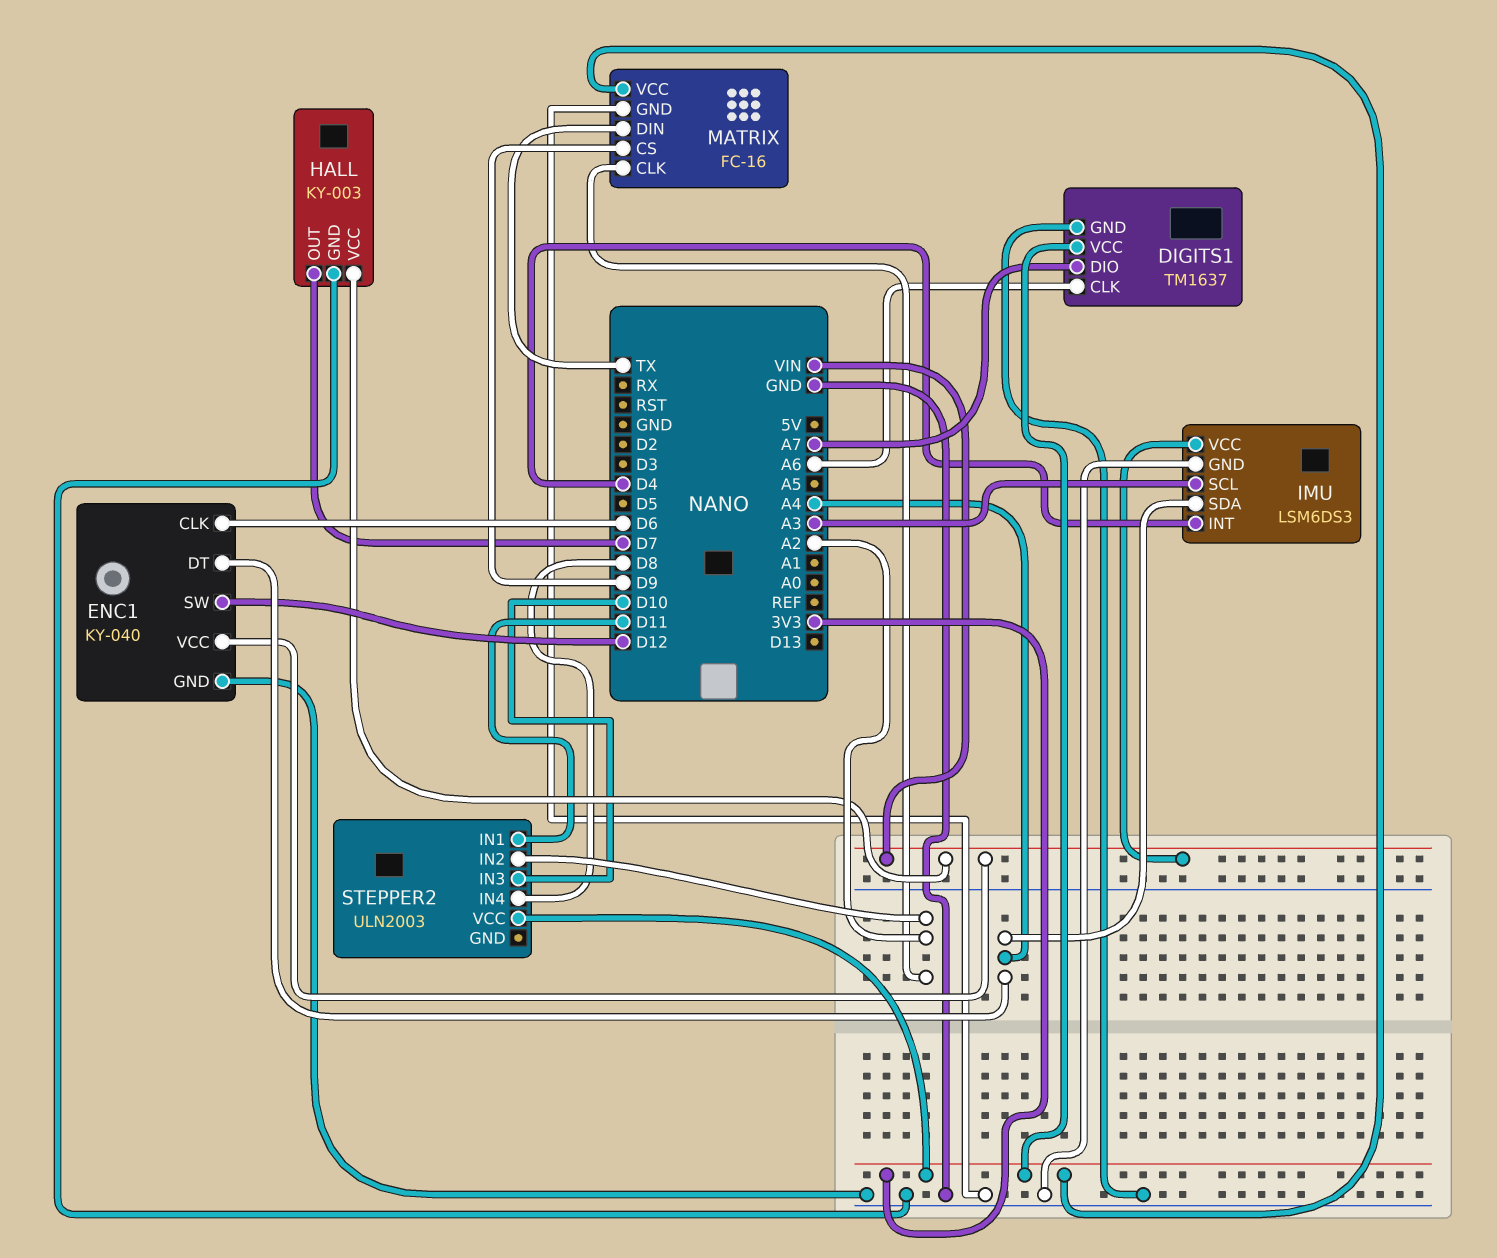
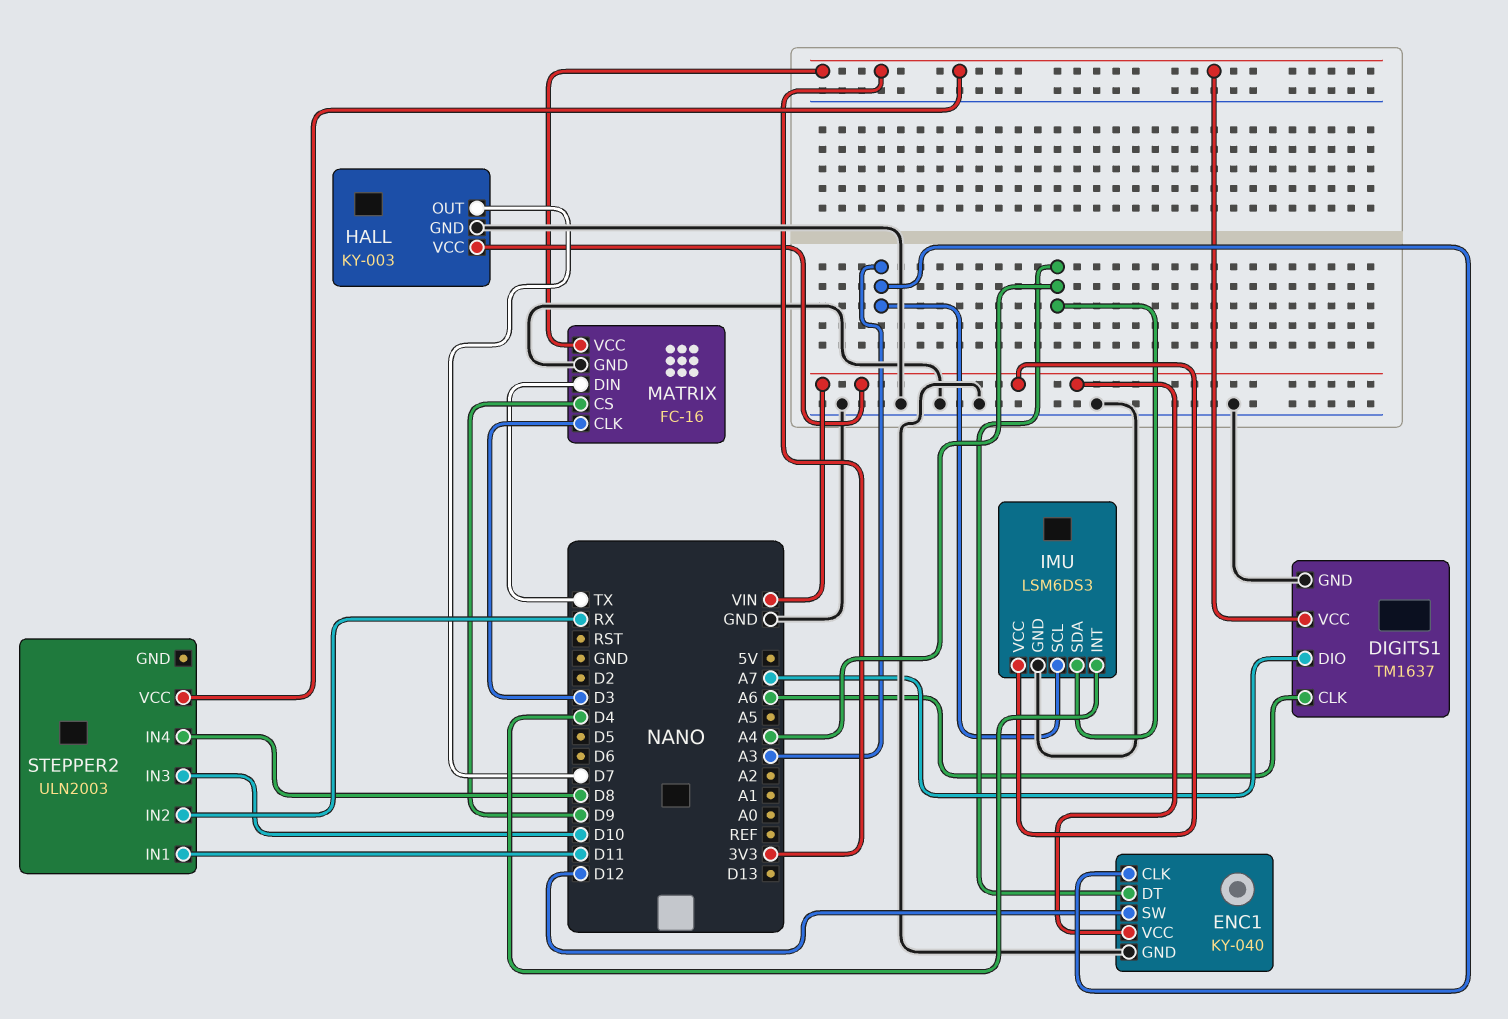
ENC1 pin CLK: D6 -> A3
MATRIX pin CLK: A2 -> D3
STEPPER2 pin IN2: A2 -> RX

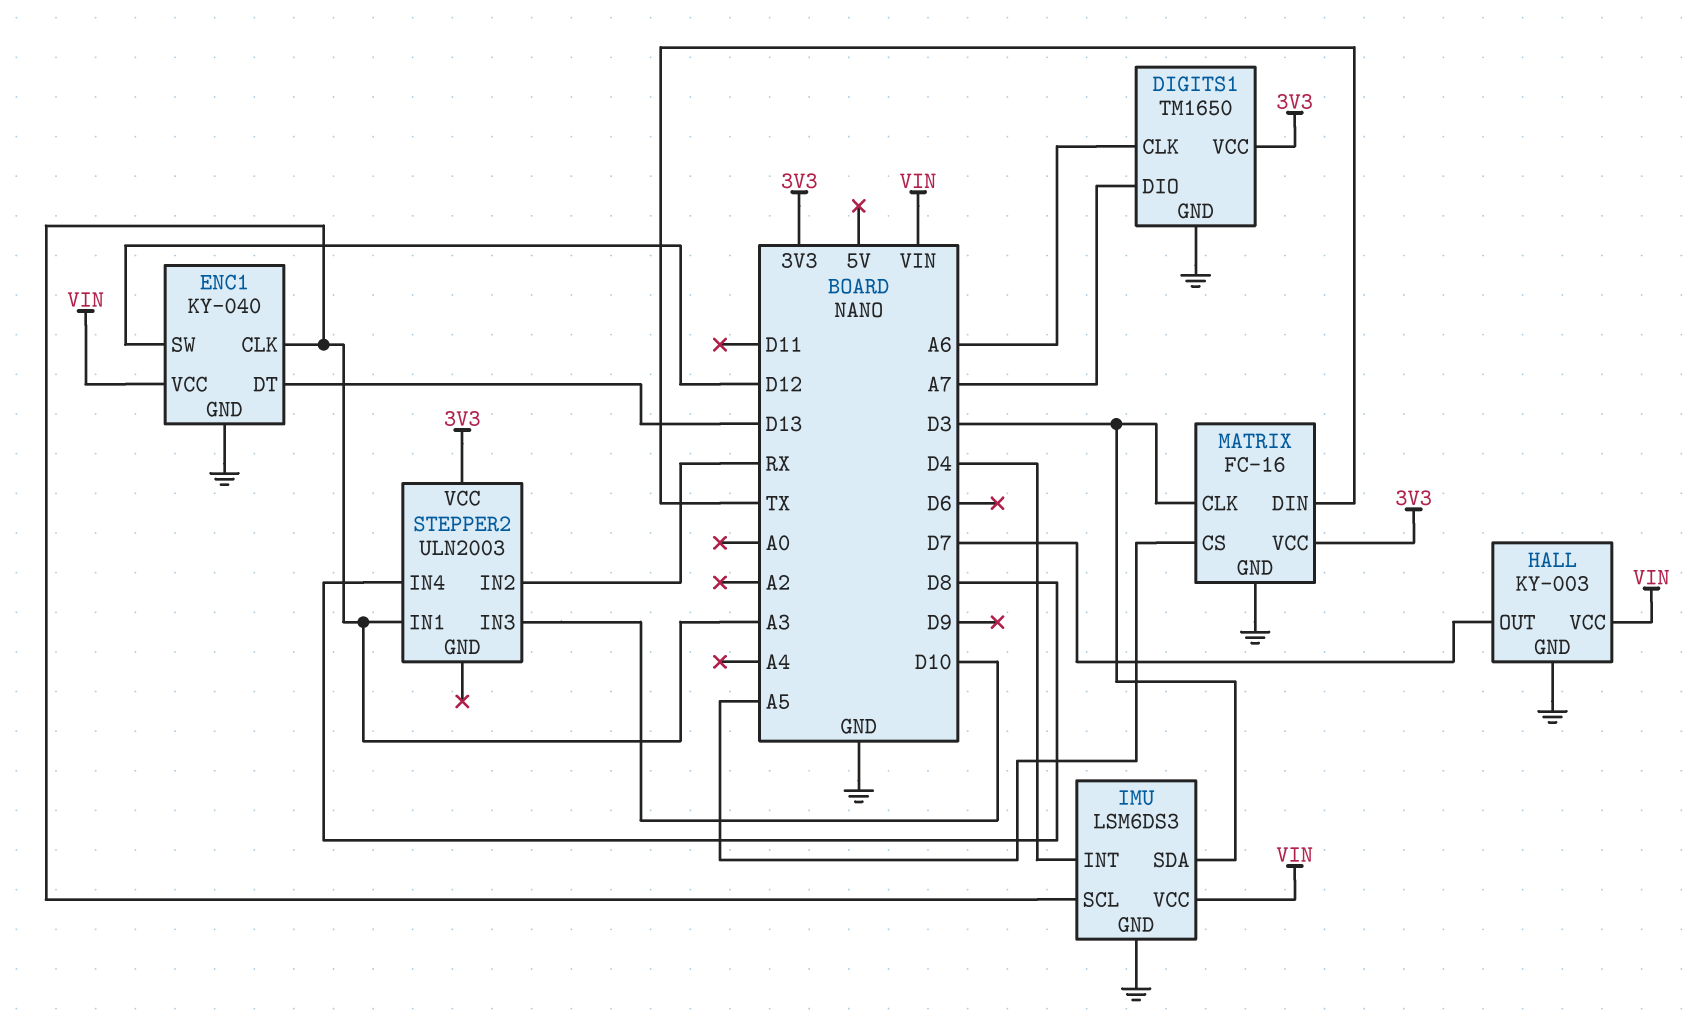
DIGITS1: TM1637 -> TM1650
ENC1 pin DT: A4 -> D13
IMU pin SDA: A4 -> D3
MATRIX pin CS: D9 -> A5
STEPPER2 pin IN1: D11 -> A3

